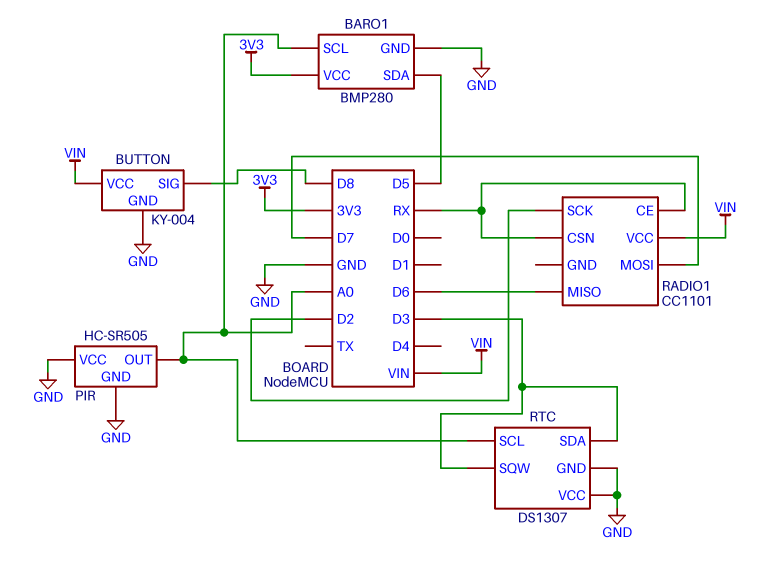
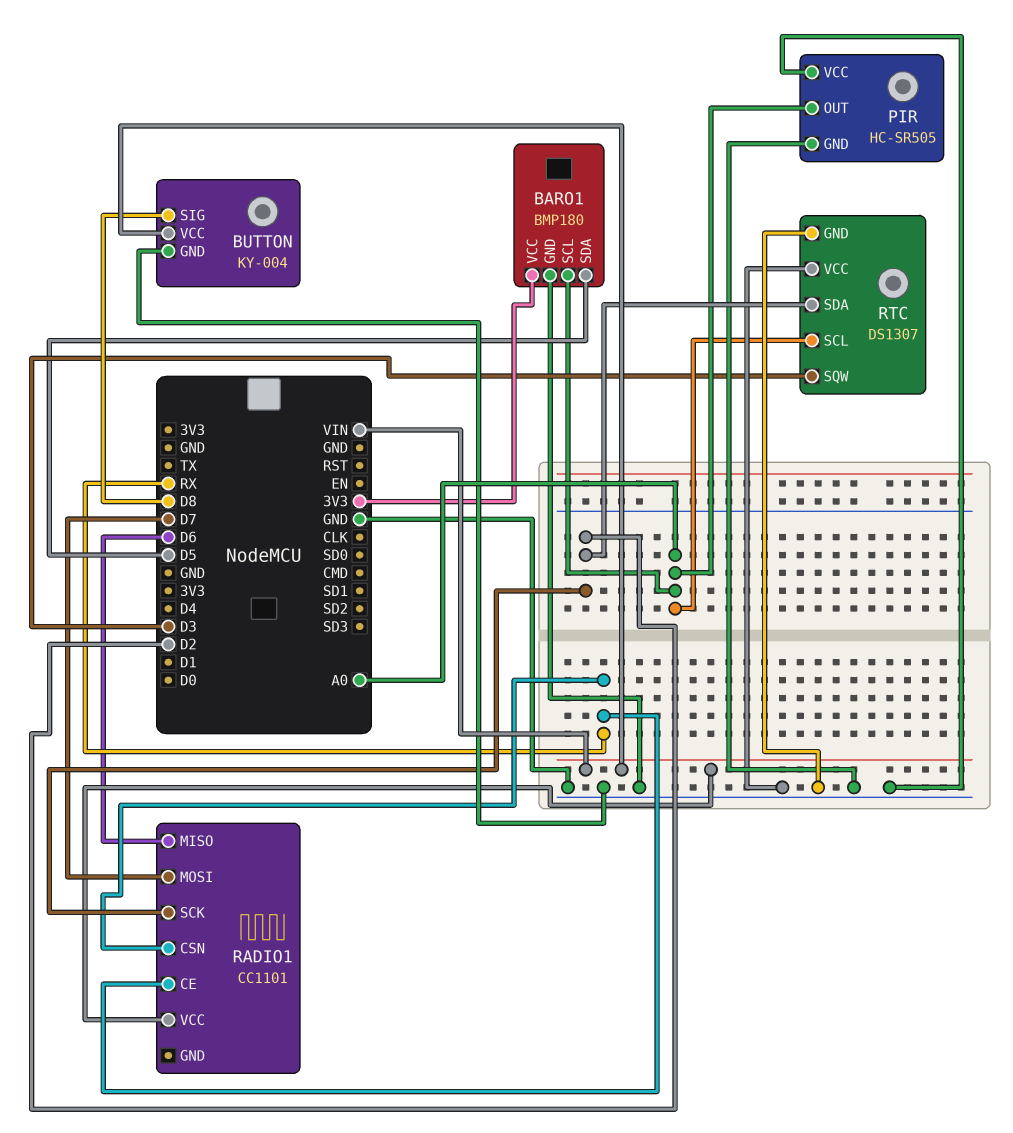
BARO1: BMP280 -> BMP180
RTC pin SDA: D3 -> D2

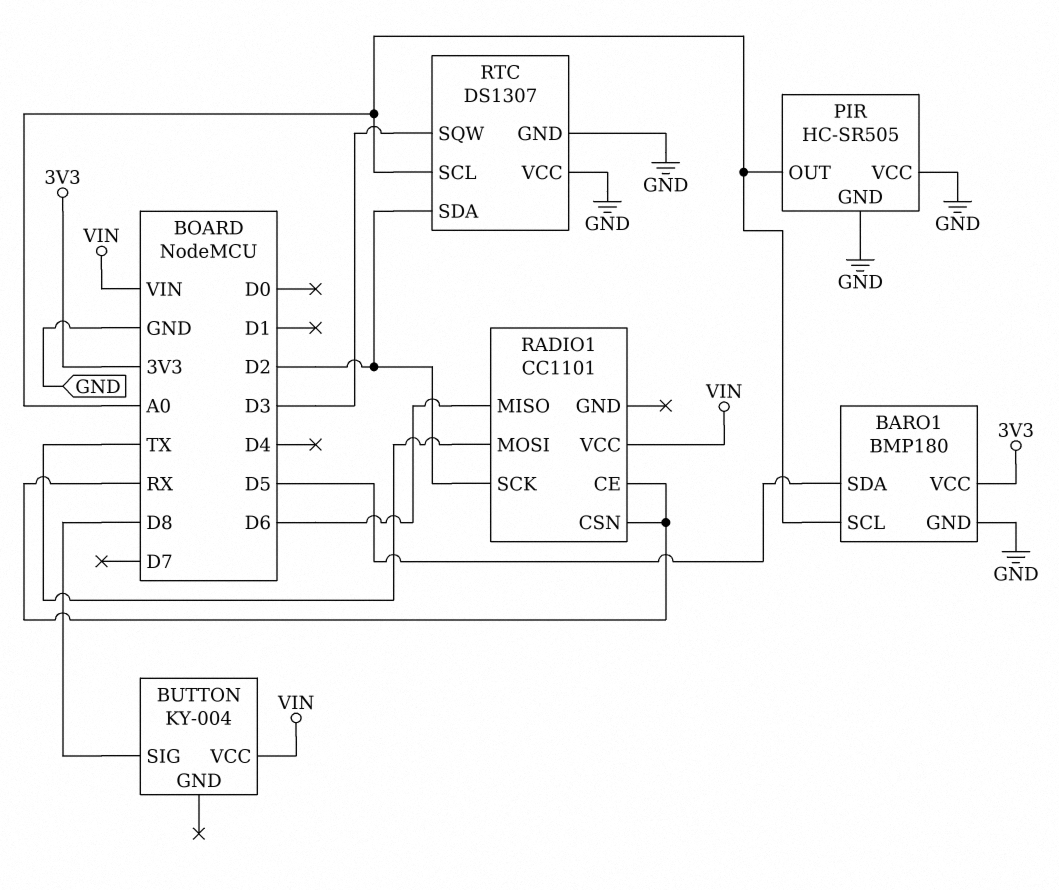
BUTTON pin GND: GND -> none
RADIO1 pin MOSI: D7 -> TX

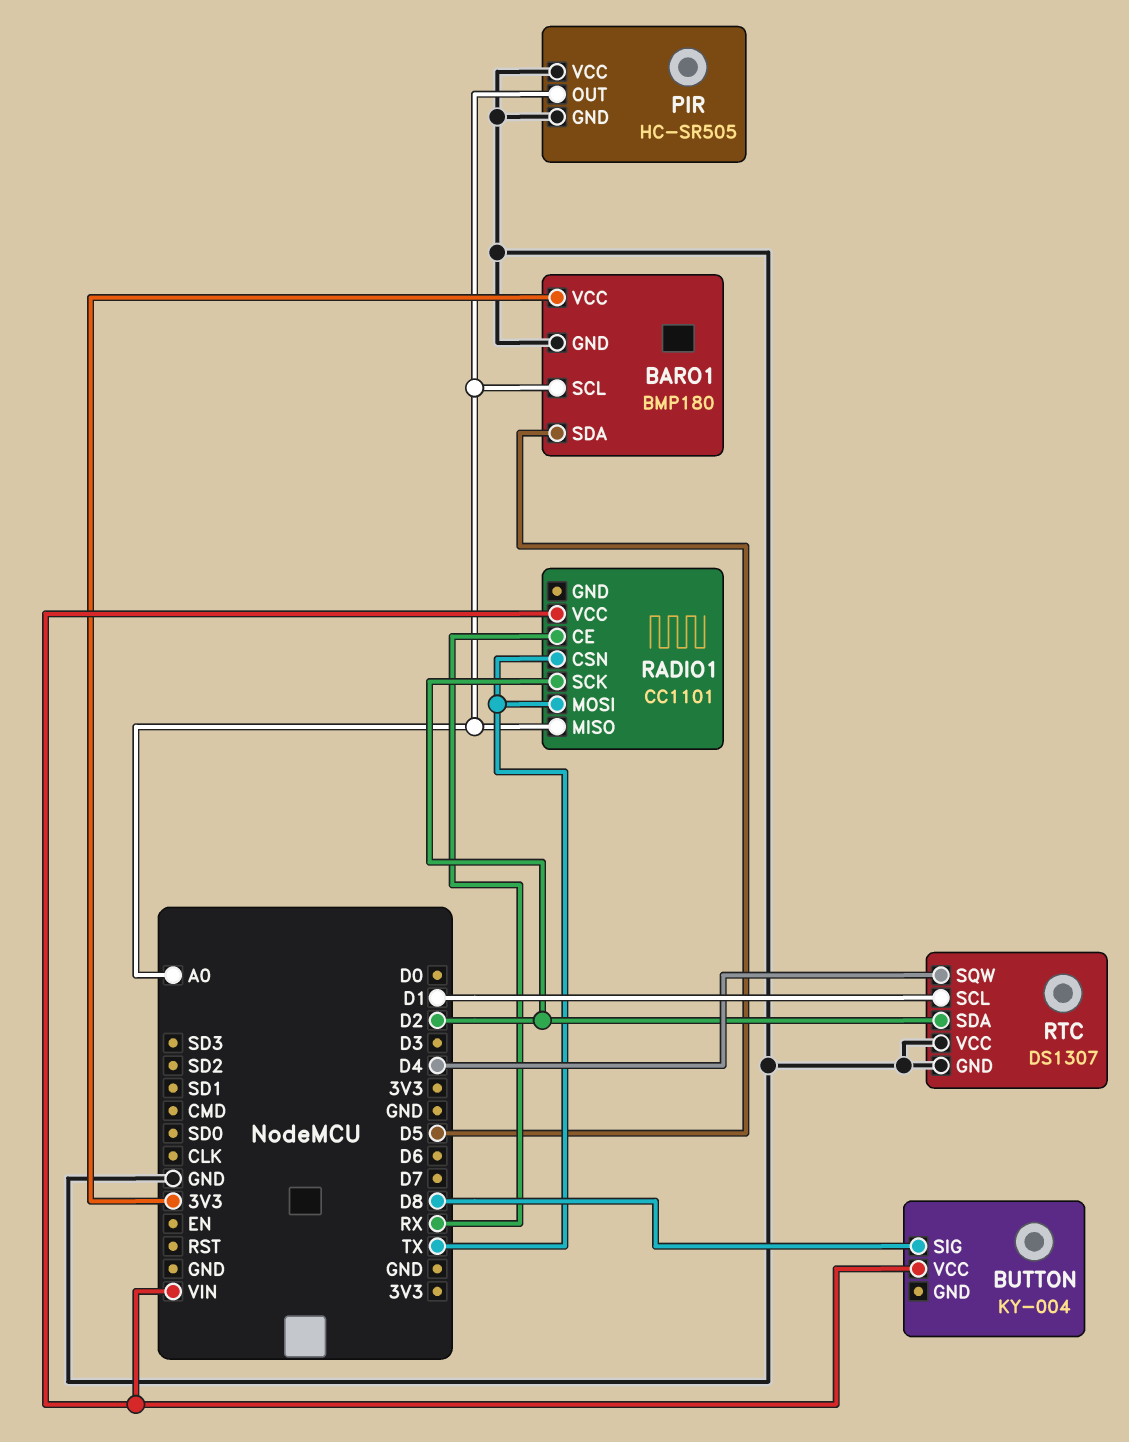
RADIO1 pin CSN: RX -> TX
RADIO1 pin MISO: D6 -> A0
RTC pin SCL: A0 -> D1
RTC pin SQW: D3 -> D4

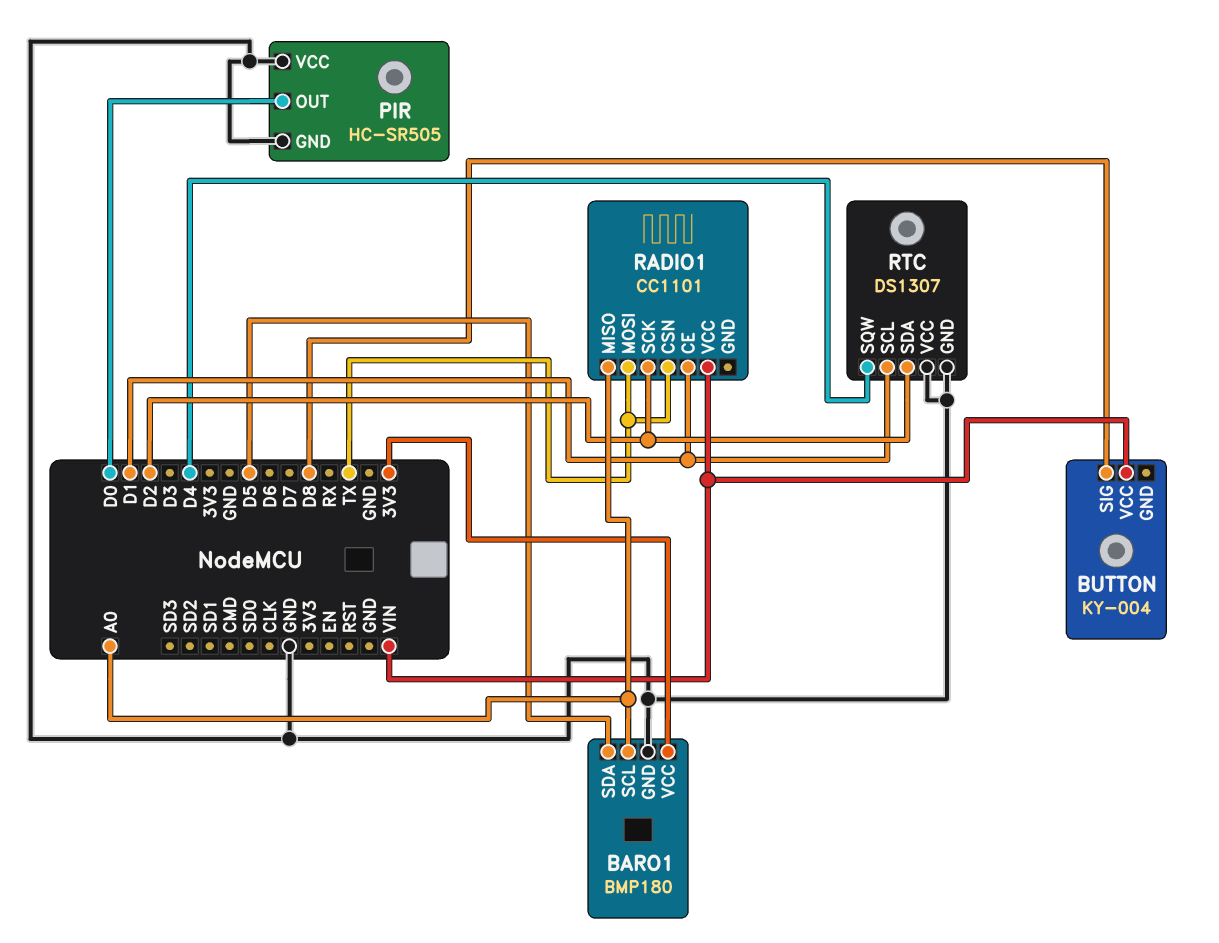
PIR pin OUT: A0 -> D0
RADIO1 pin CE: RX -> D1

